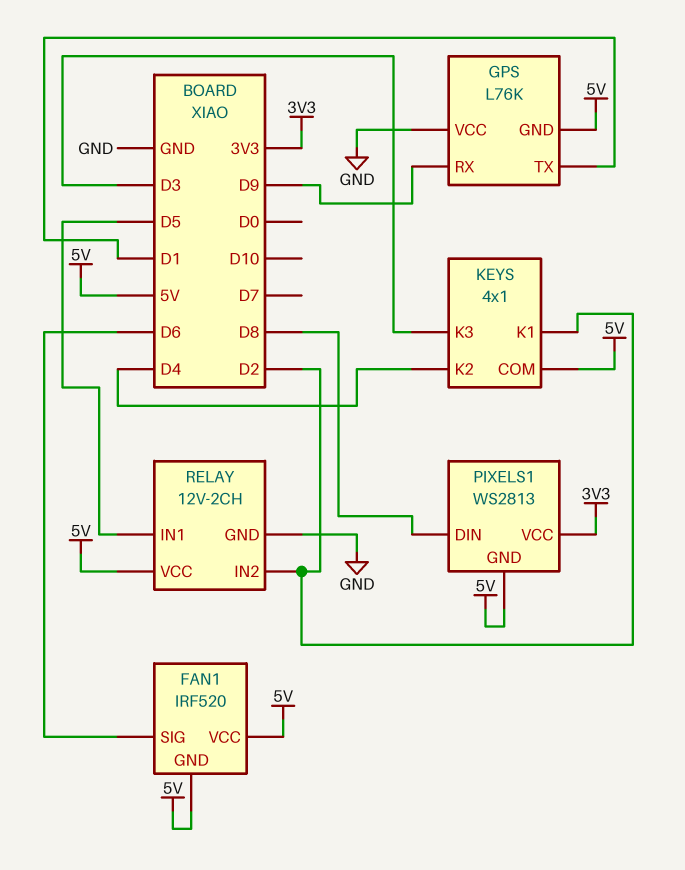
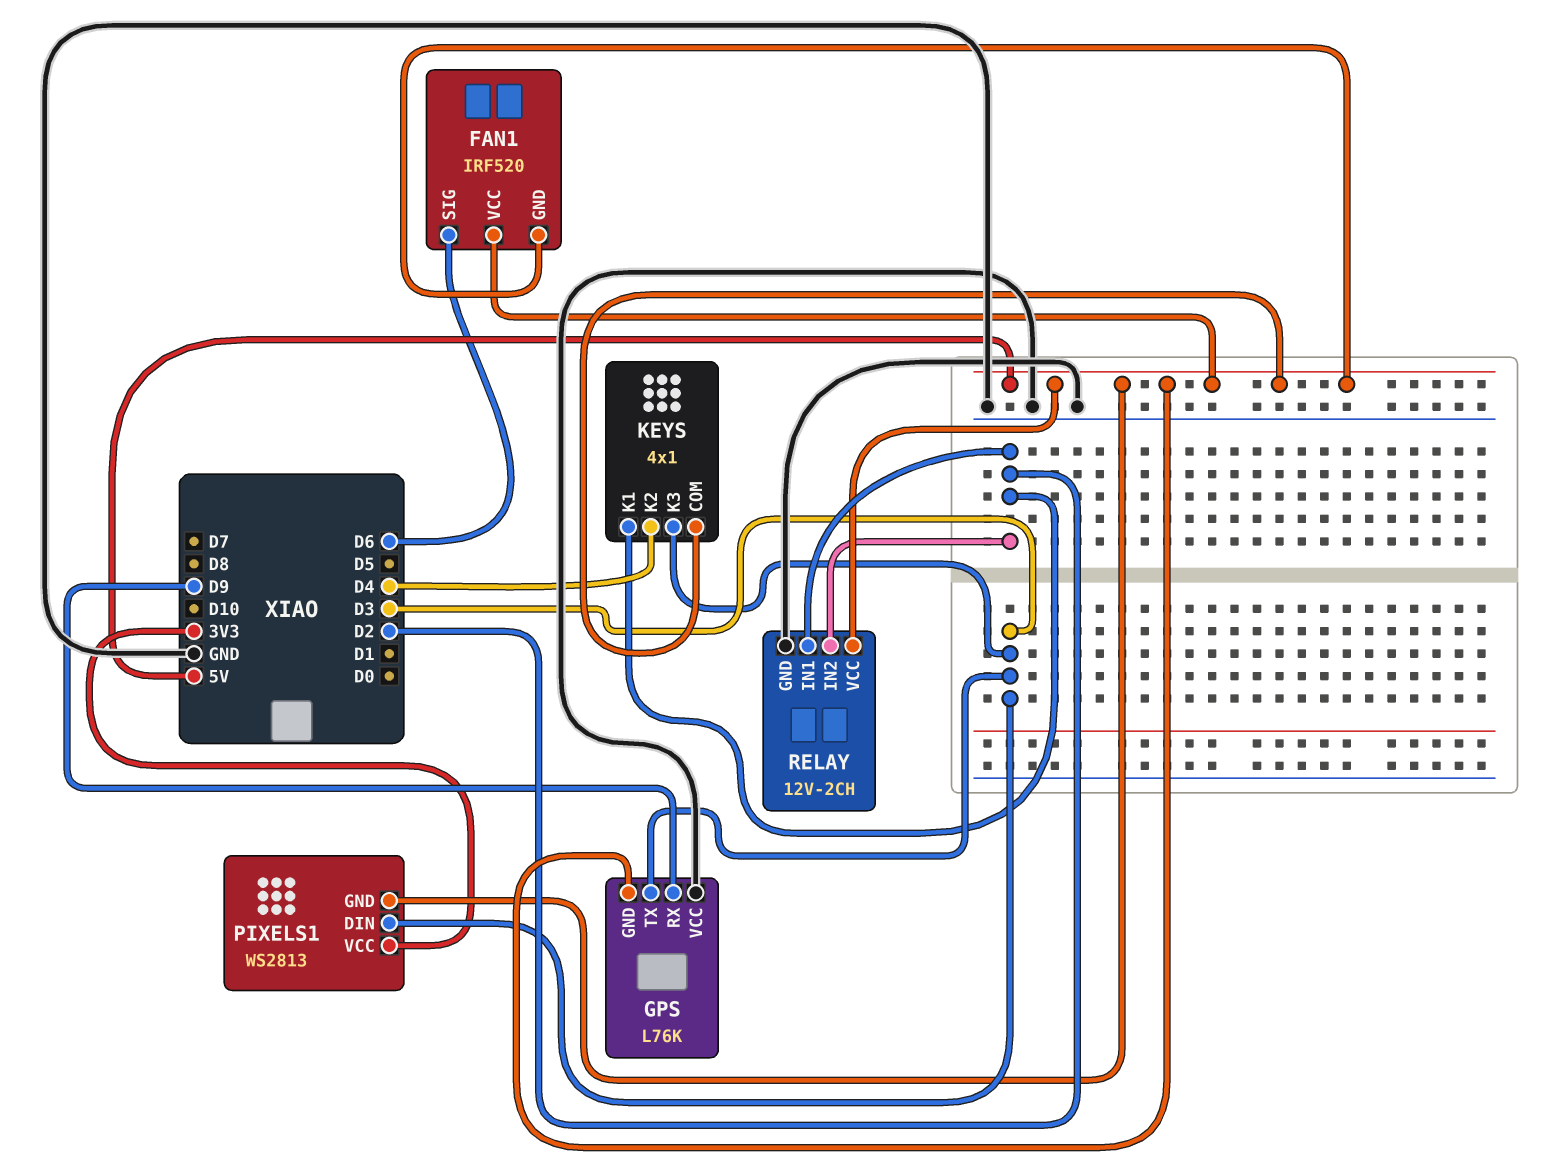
GPS pin TX: D1 -> D3
PIXELS1 pin DIN: D8 -> D3
RELAY pin IN1: D5 -> D2

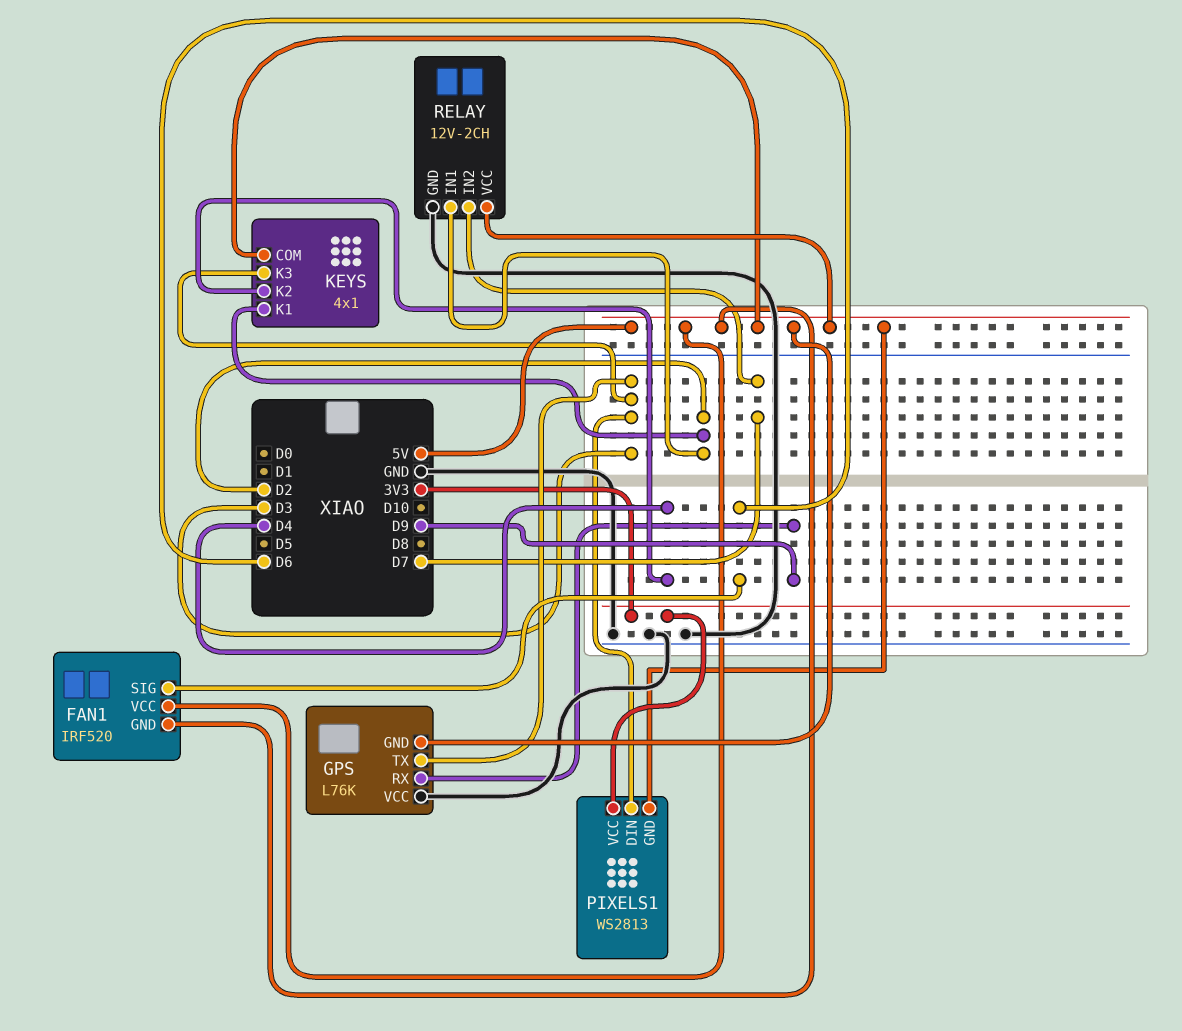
RELAY pin IN2: D2 -> D7

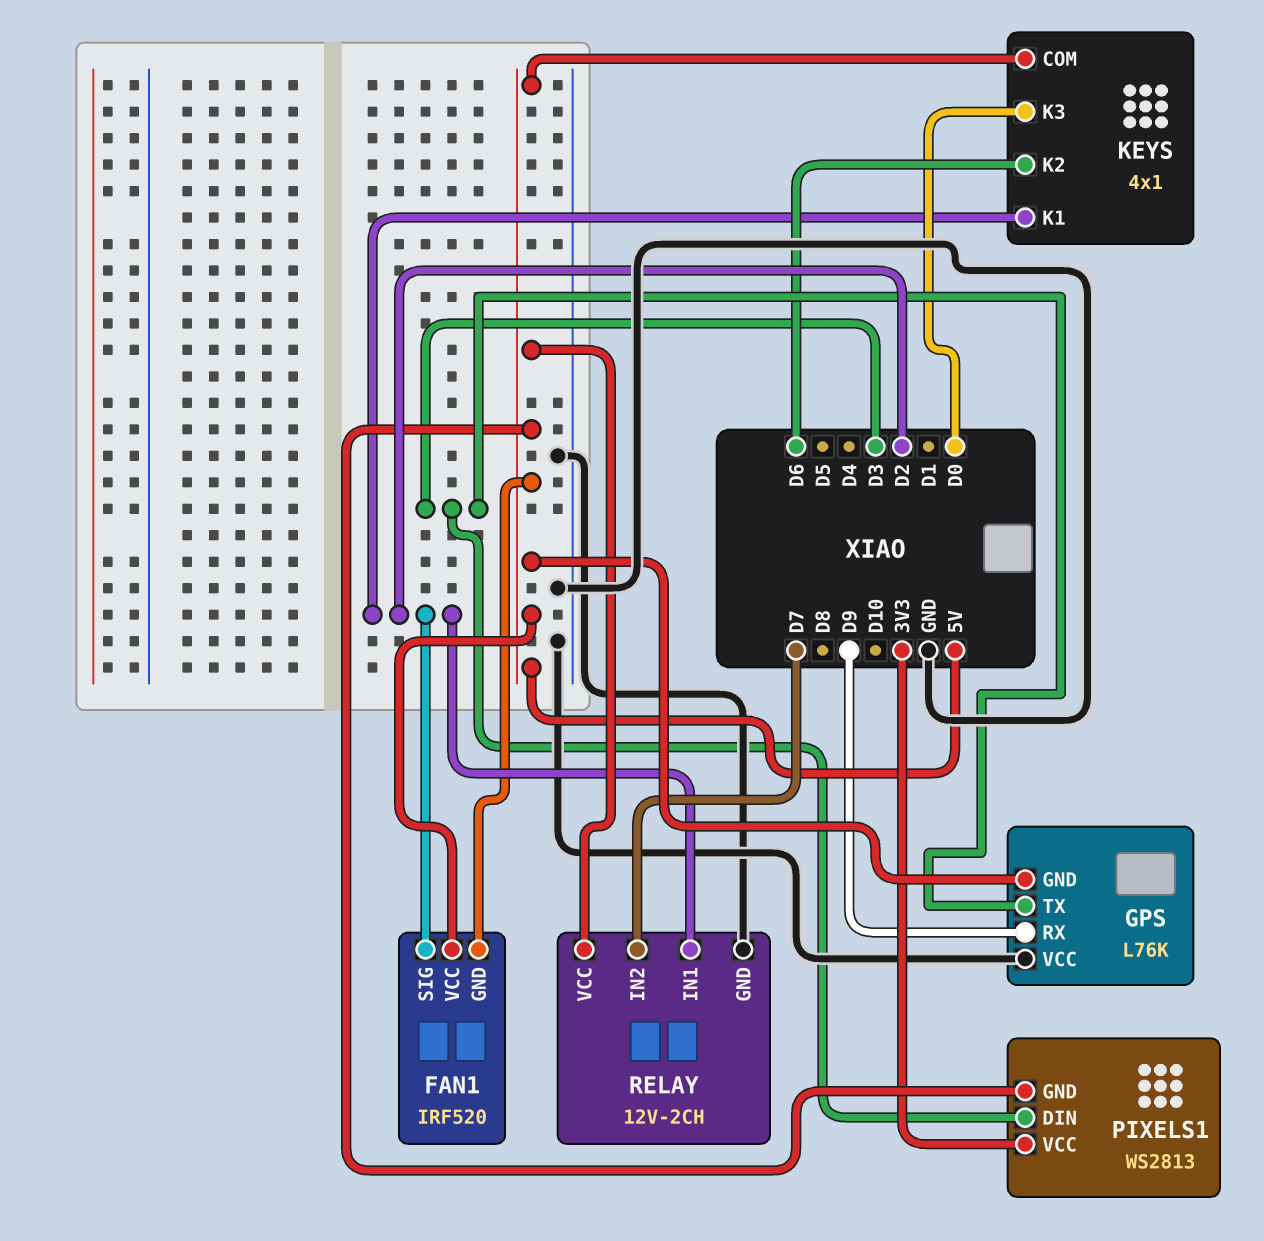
FAN1 pin SIG: D6 -> D2
KEYS pin K2: D4 -> D6
KEYS pin K3: D3 -> D0

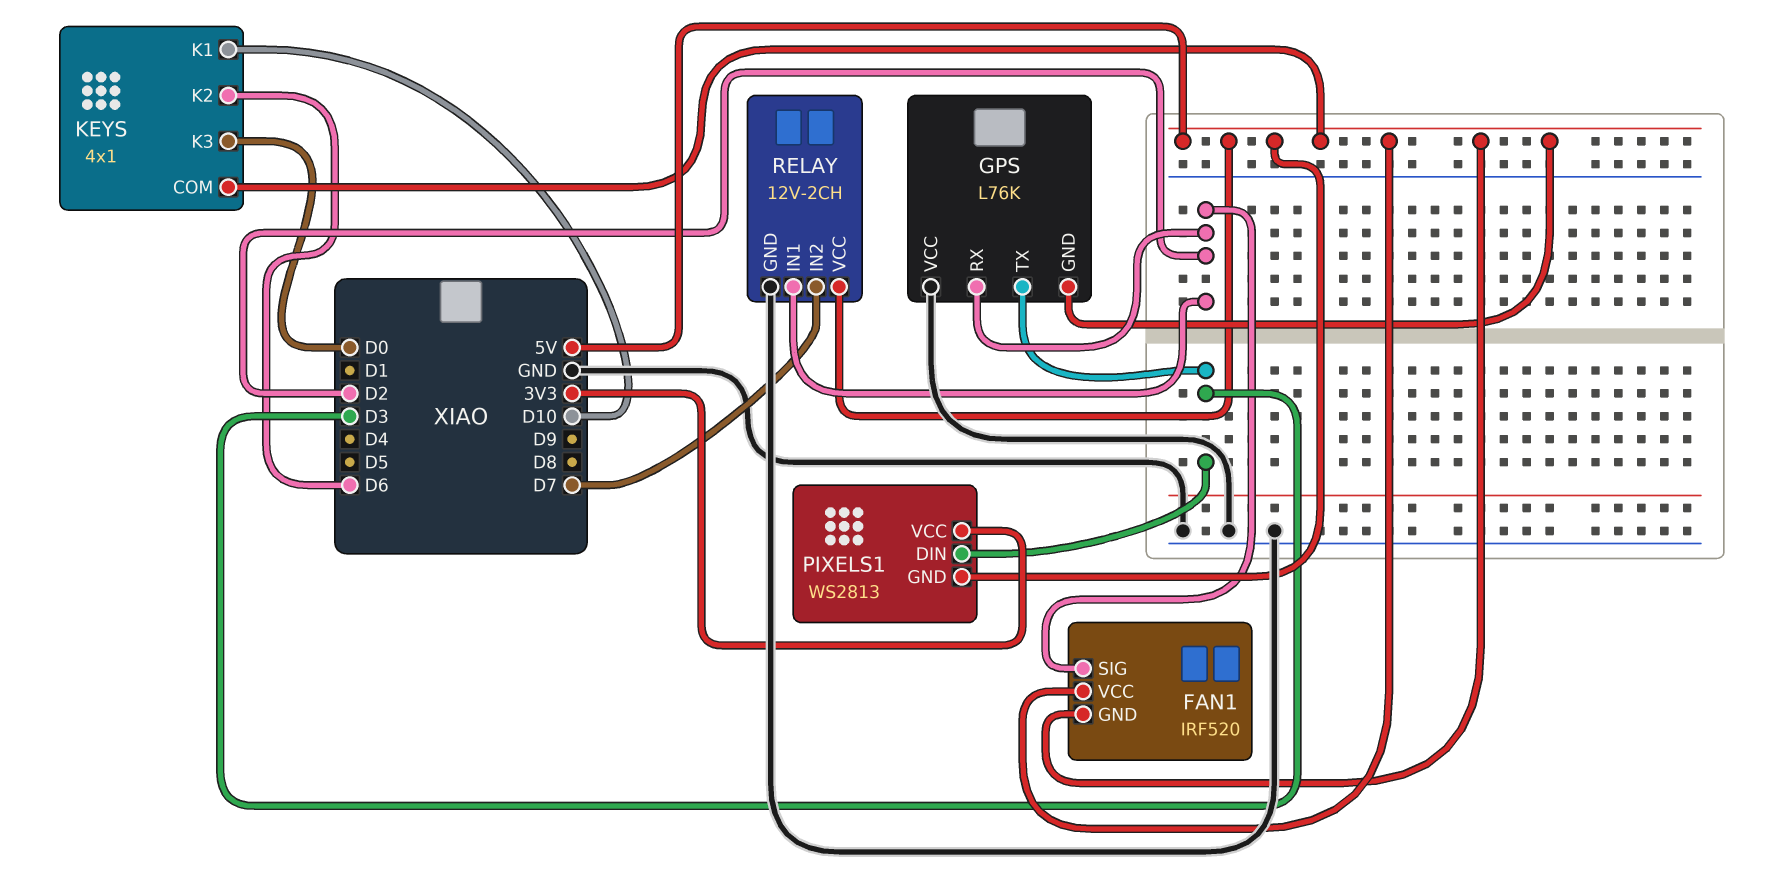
GPS pin RX: D9 -> D2
KEYS pin K1: D2 -> D10

